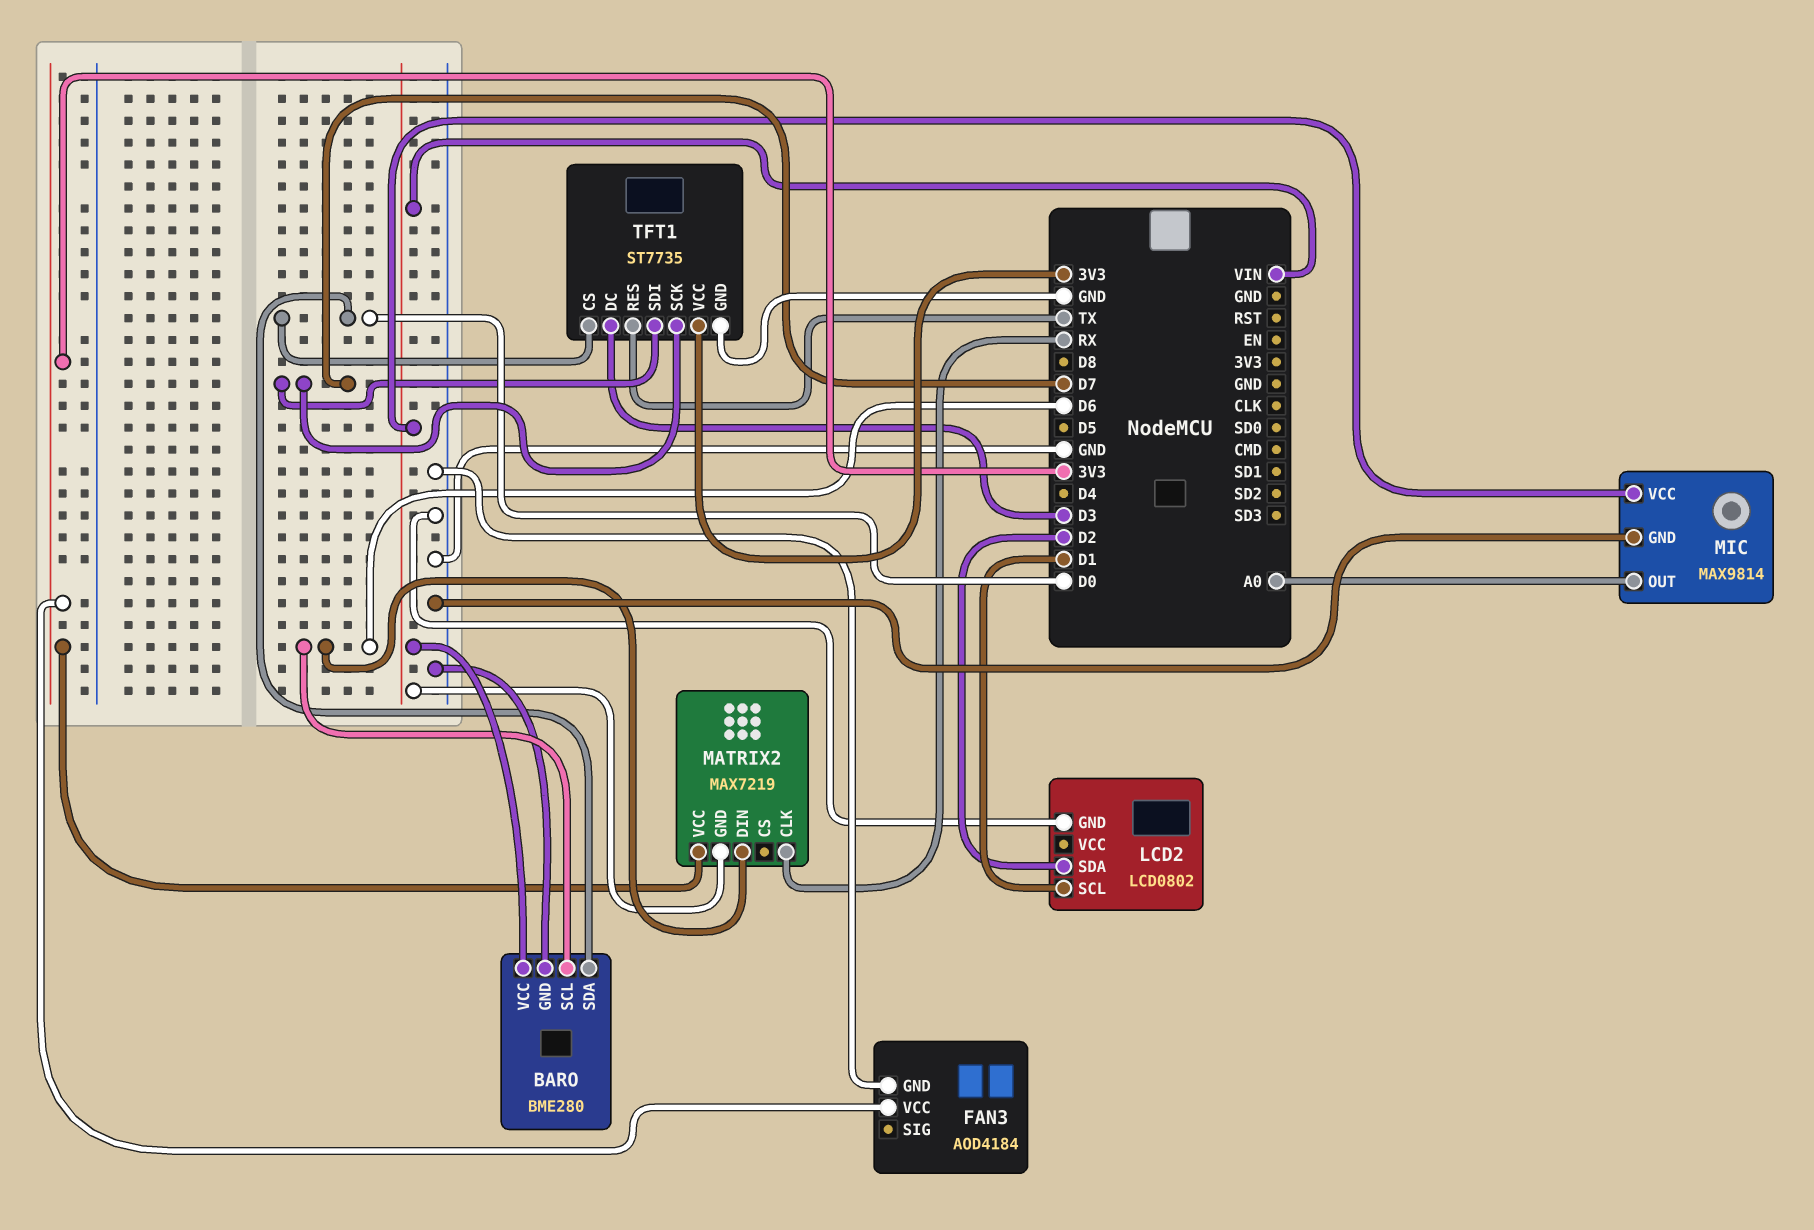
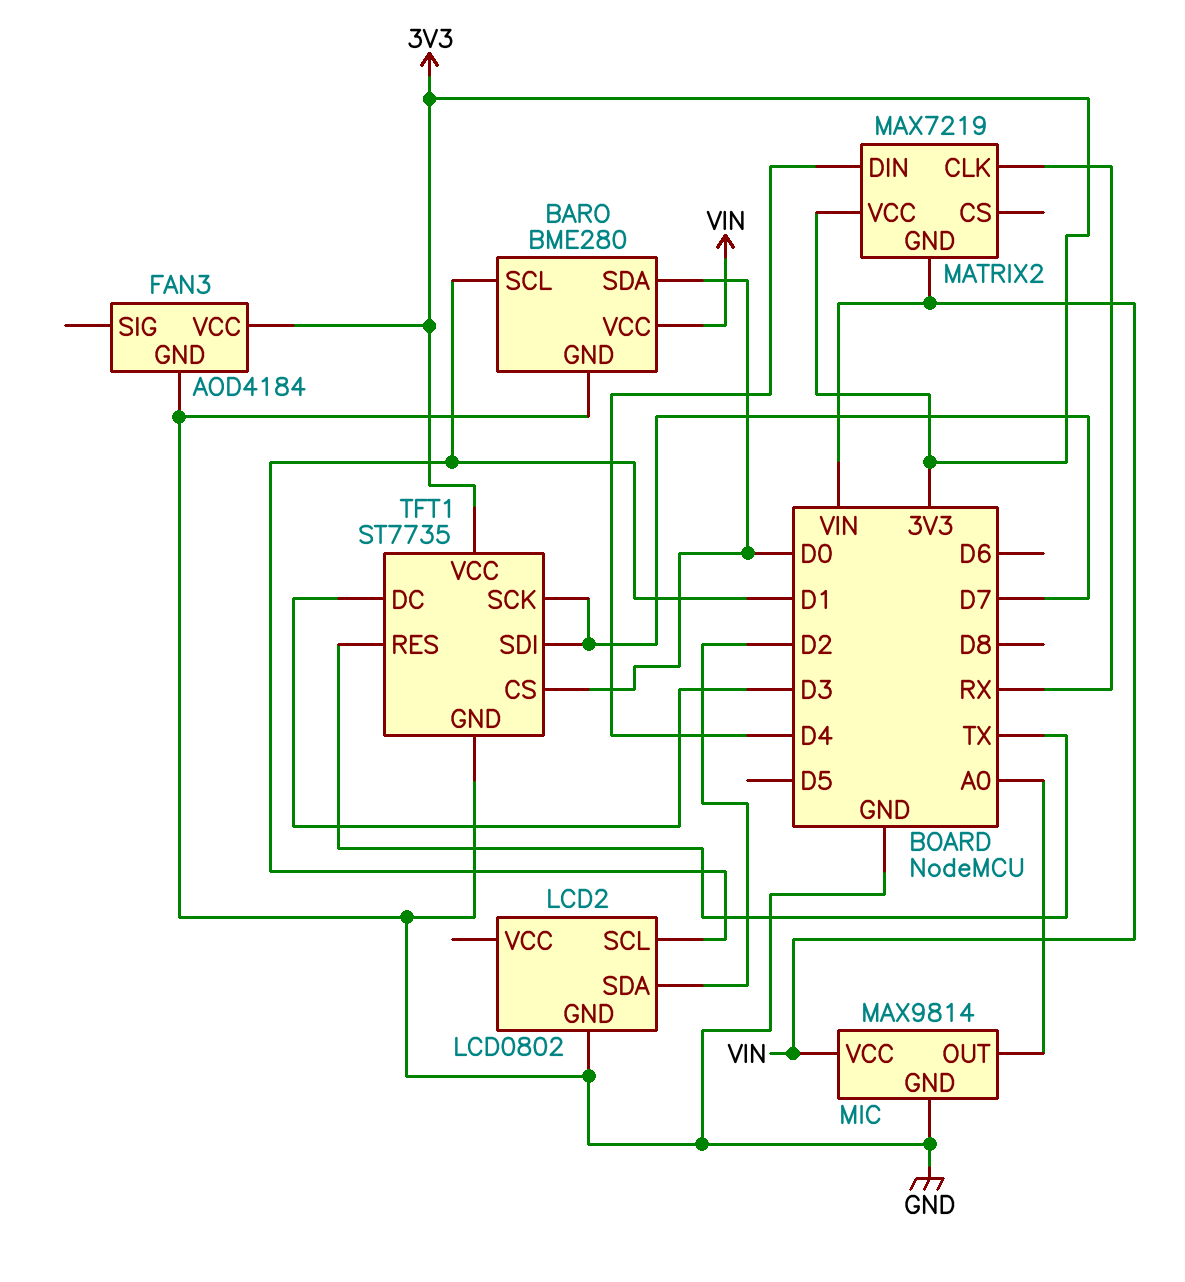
BARO pin SCL: D6 -> D1
MATRIX2 pin DIN: D6 -> D4

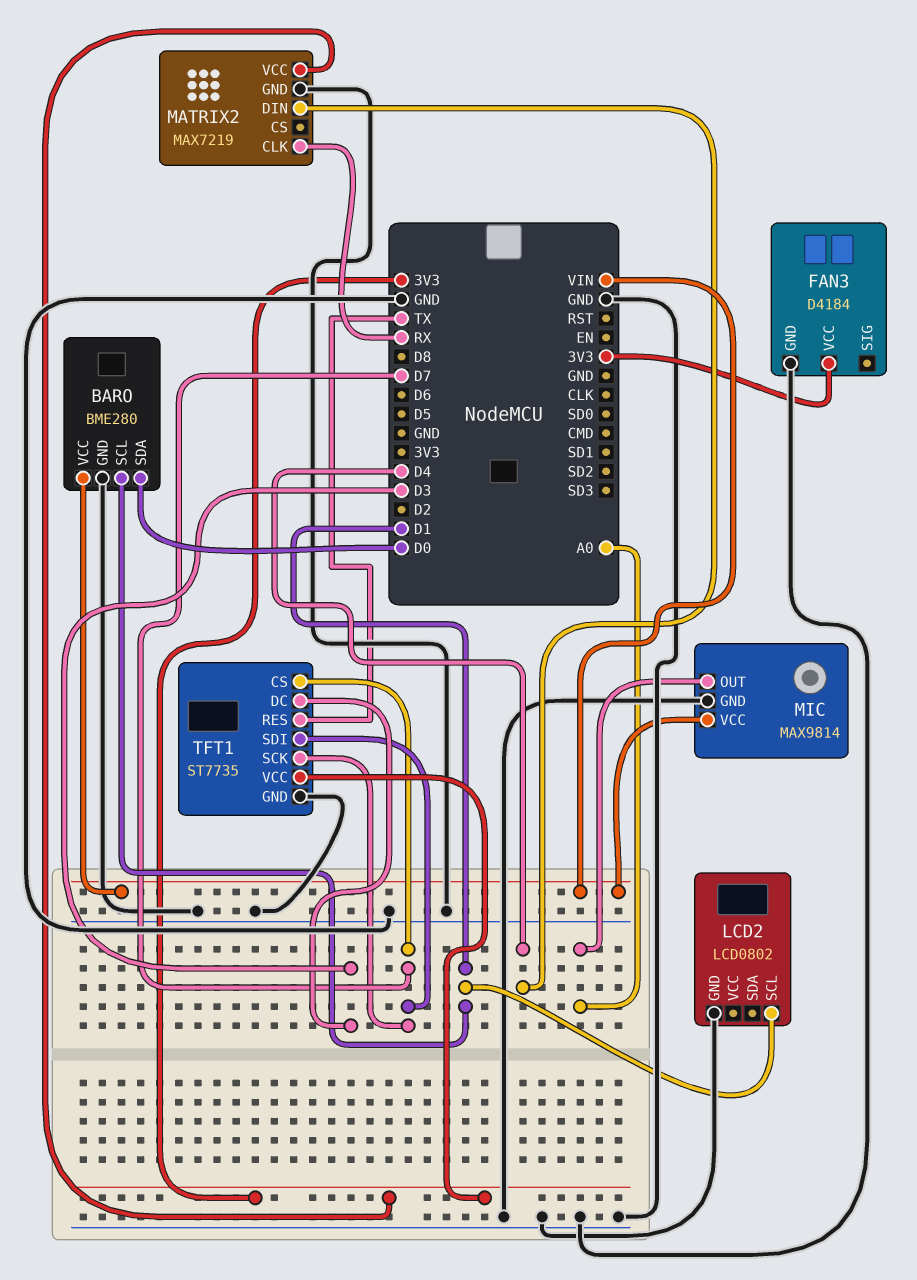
FAN3: AOD4184 -> D4184
LCD2 pin SDA: D2 -> none
MATRIX2 pin GND: VIN -> GND
TFT1 pin CS: D0 -> D7

